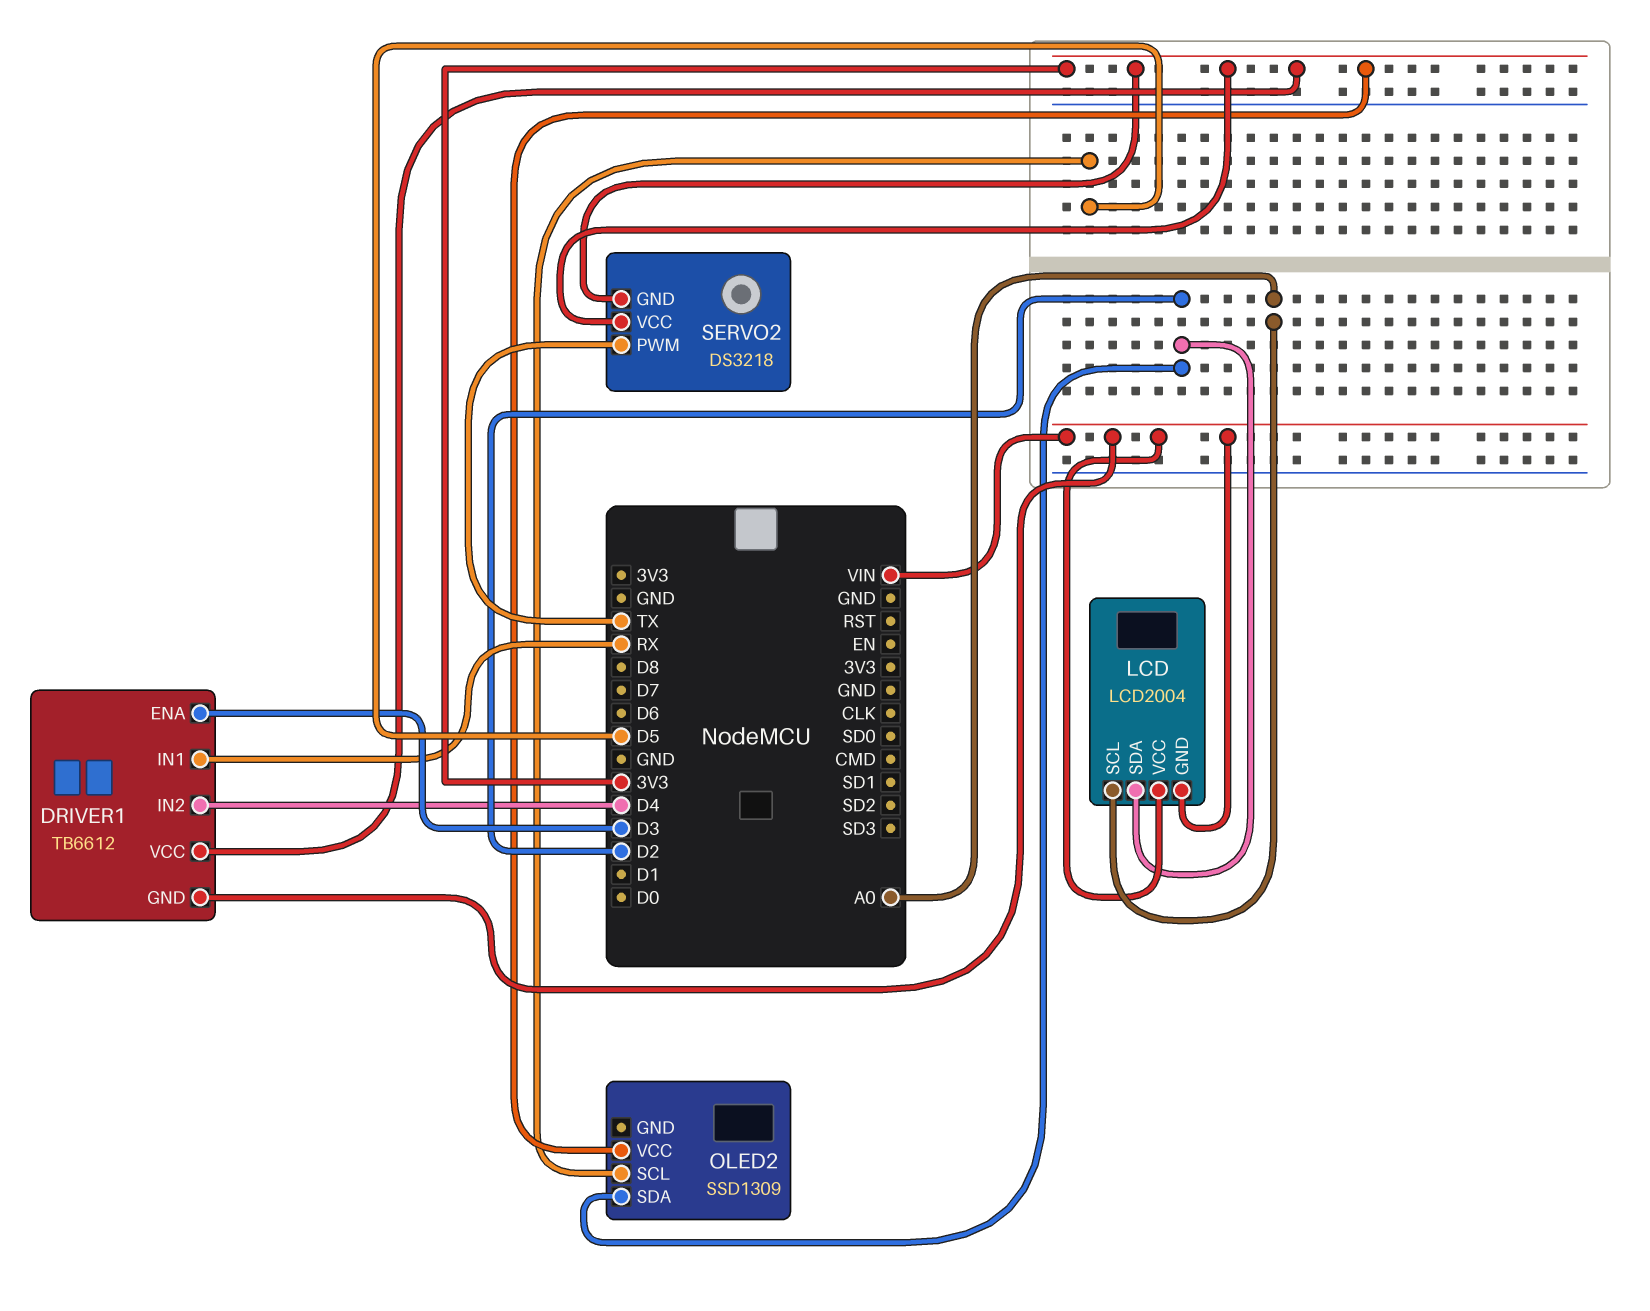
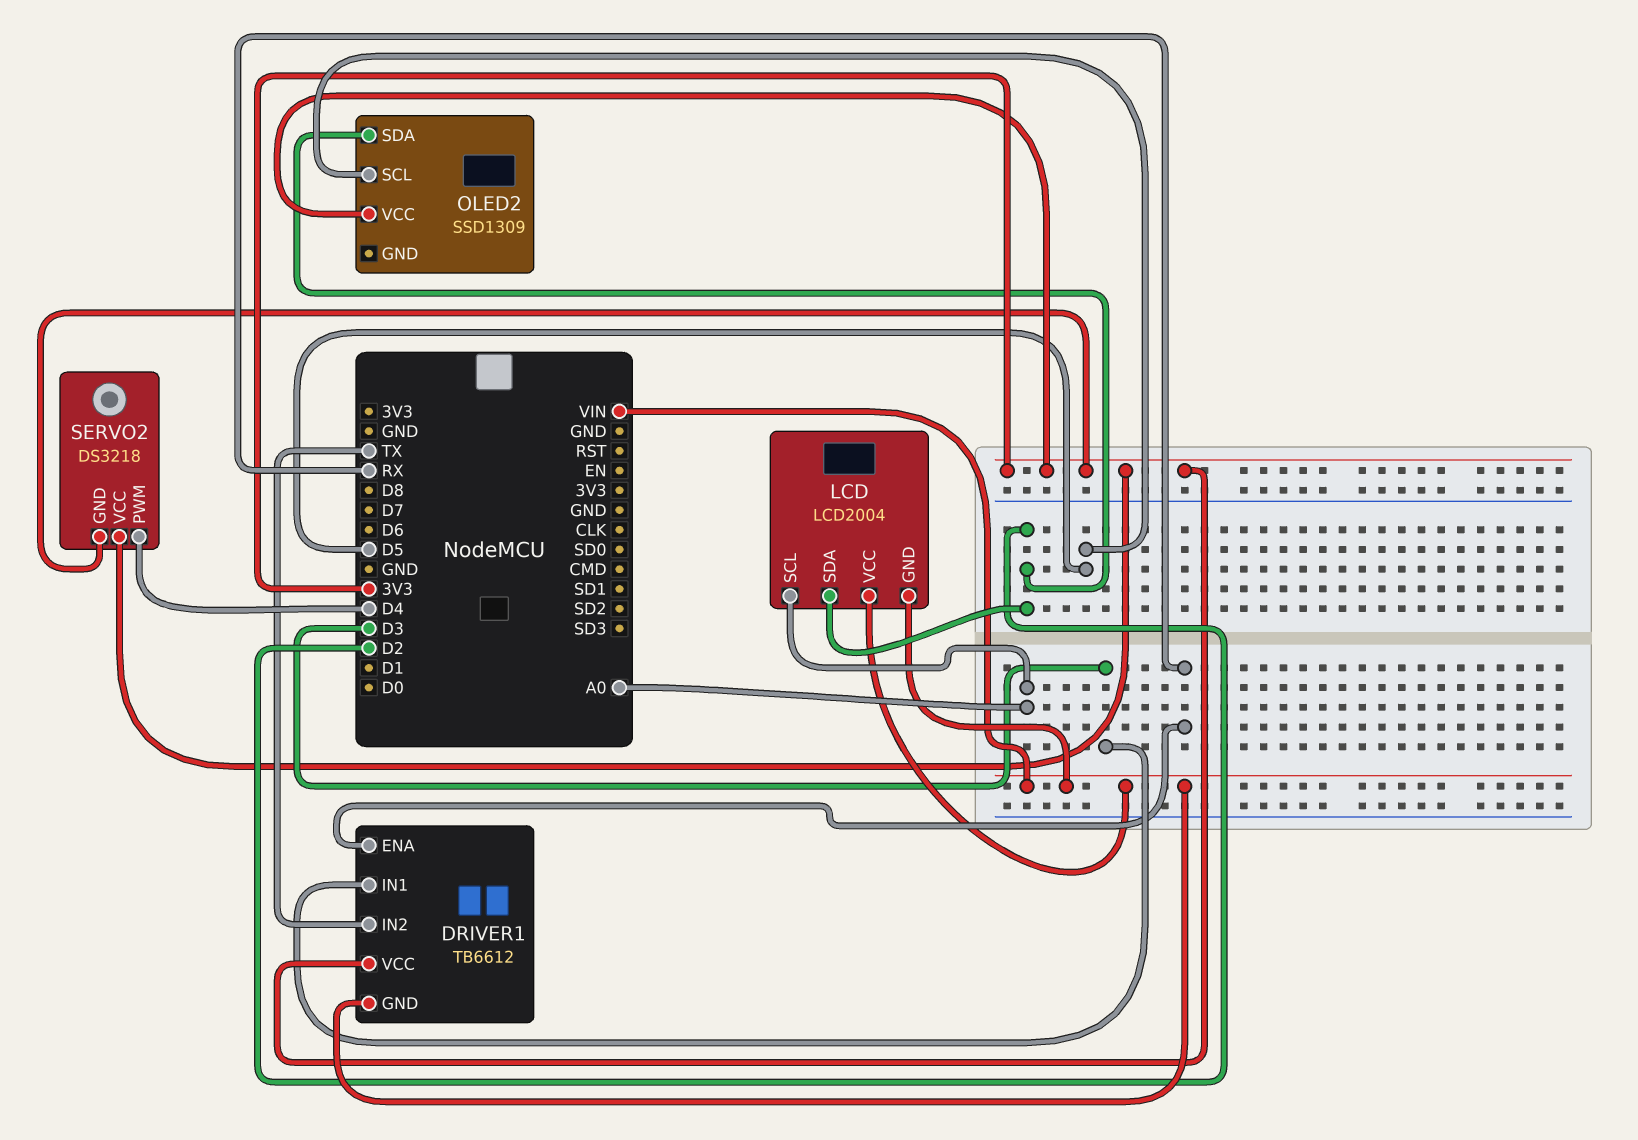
DRIVER1 pin ENA: D3 -> RX
DRIVER1 pin IN1: RX -> D3
DRIVER1 pin IN2: D4 -> TX
SERVO2 pin PWM: TX -> D4

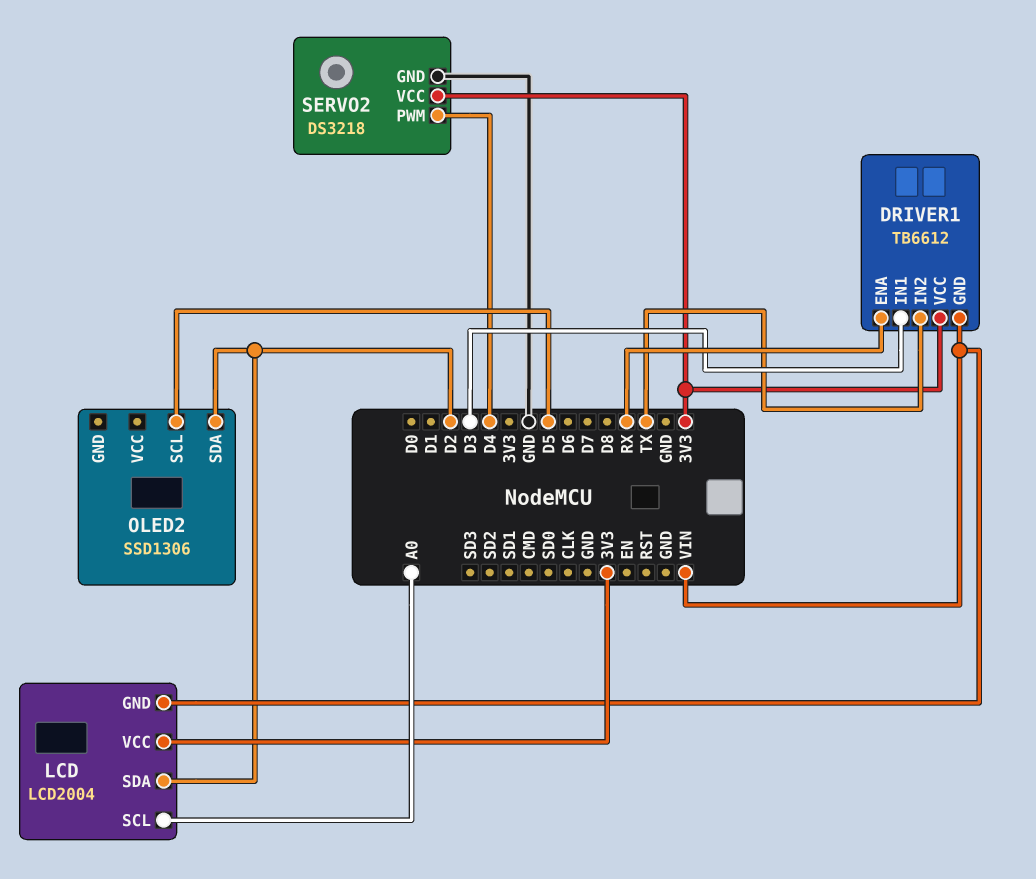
LCD pin VCC: VIN -> 3V3
OLED2: SSD1309 -> SSD1306
OLED2 pin VCC: 3V3 -> none
SERVO2 pin GND: 3V3 -> GND

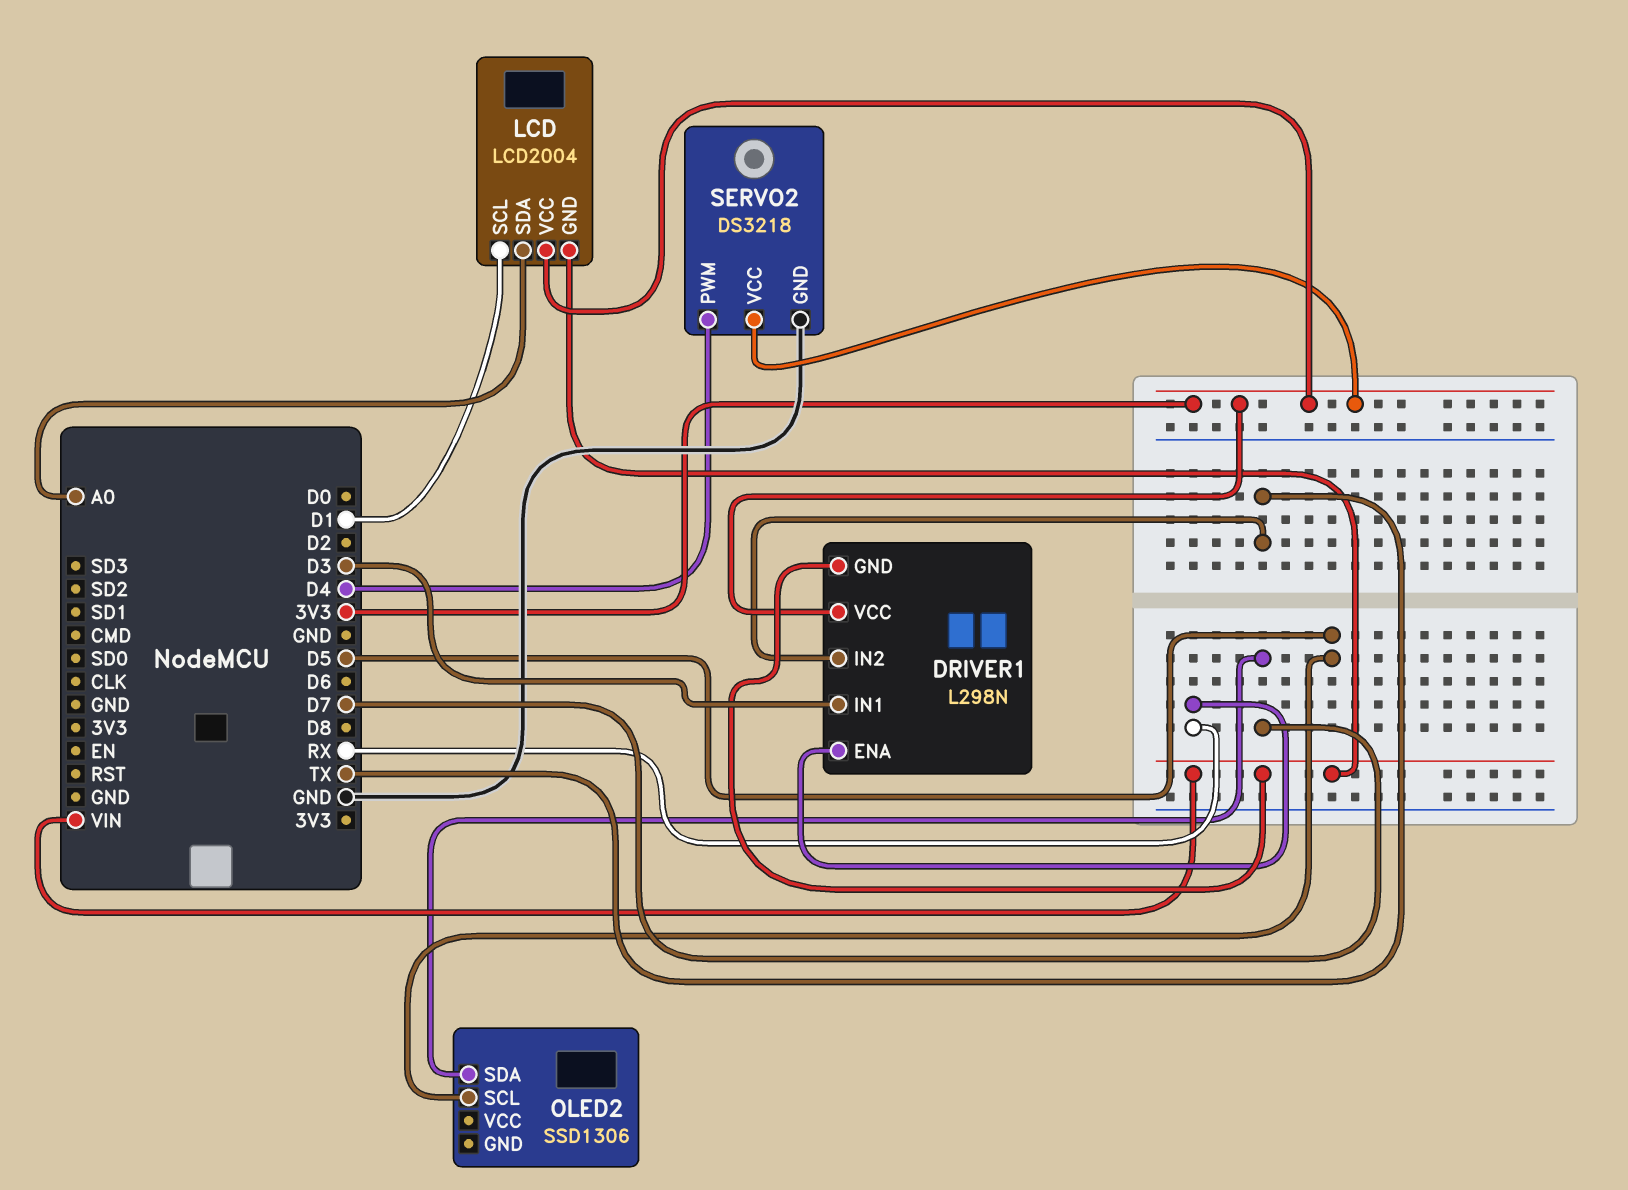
DRIVER1: TB6612 -> L298N
LCD pin SCL: A0 -> D1
LCD pin SDA: D2 -> A0
OLED2 pin SDA: D2 -> D7

